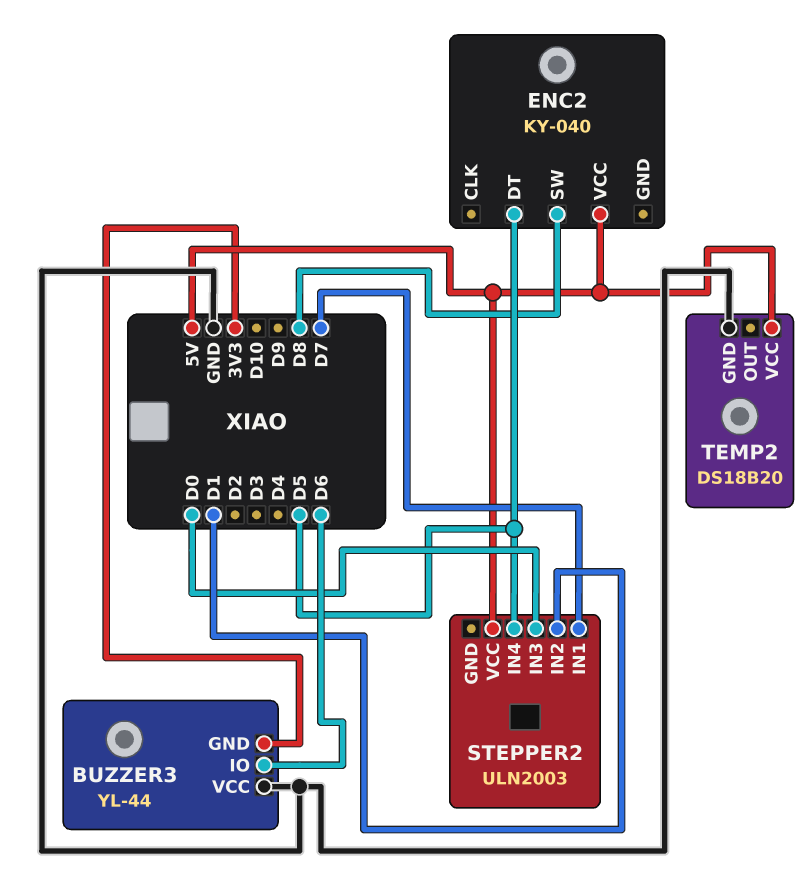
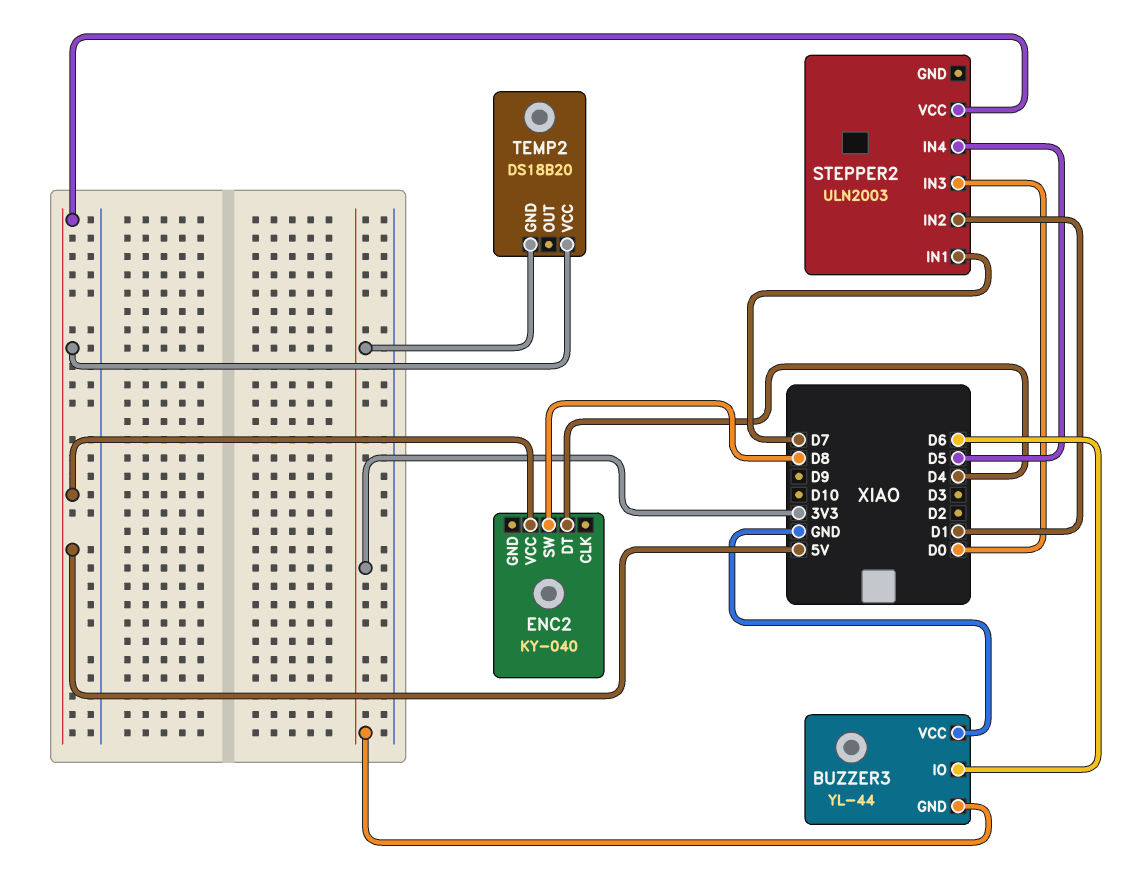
ENC2 pin DT: D5 -> D4
TEMP2 pin GND: GND -> 3V3

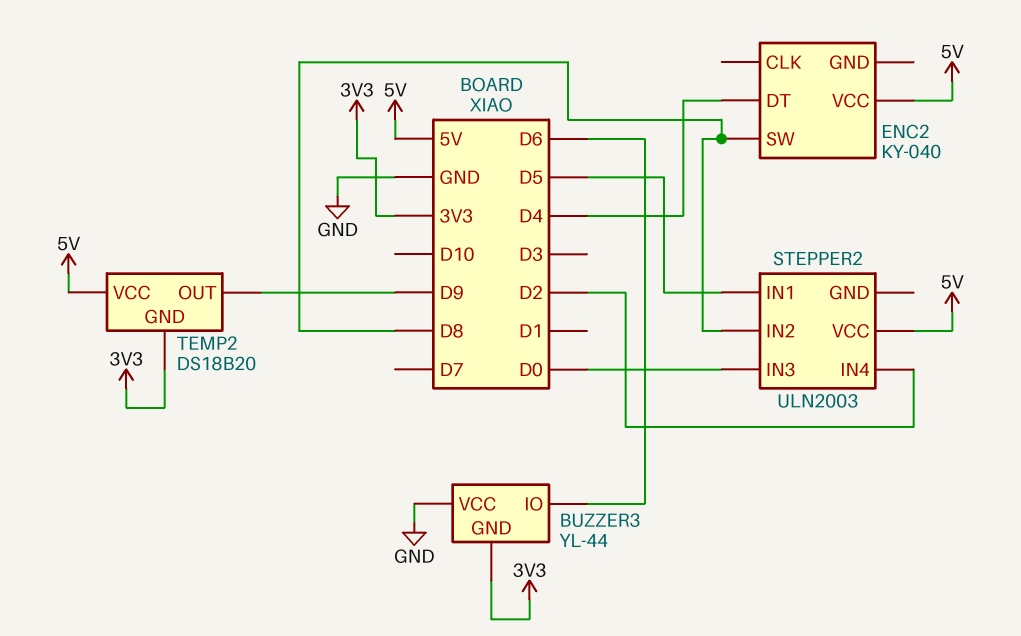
STEPPER2 pin IN1: D7 -> D5
STEPPER2 pin IN2: D1 -> D8
STEPPER2 pin IN4: D5 -> D2
TEMP2 pin OUT: none -> D9

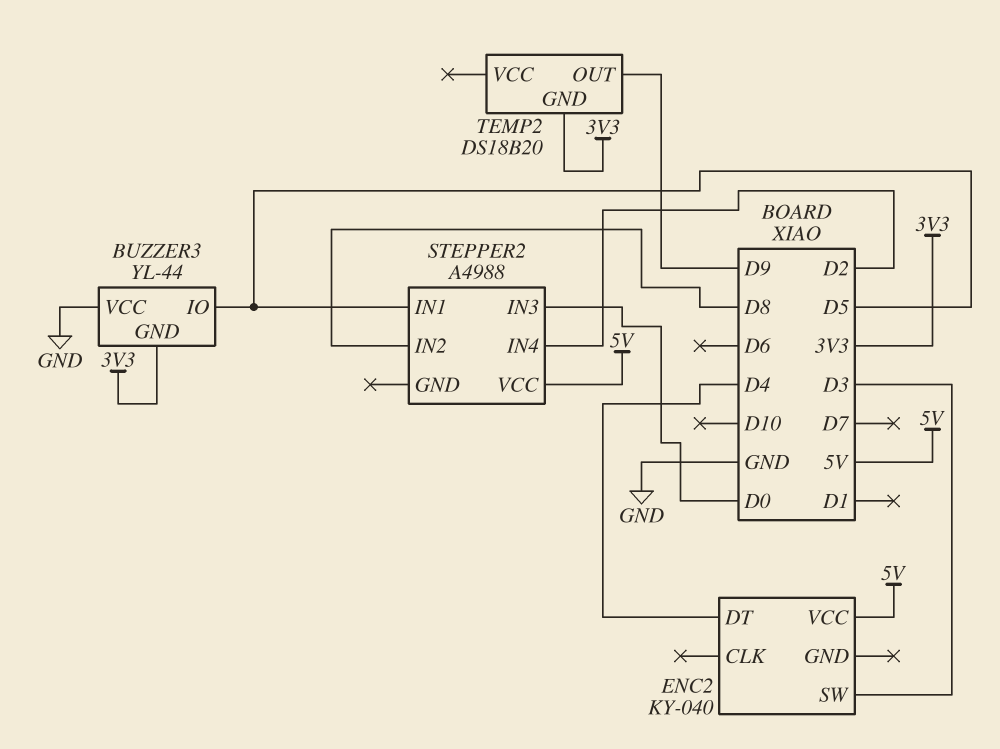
BUZZER3 pin IO: D6 -> D5
ENC2 pin SW: D8 -> D3
STEPPER2: ULN2003 -> A4988
TEMP2 pin VCC: 5V -> none

